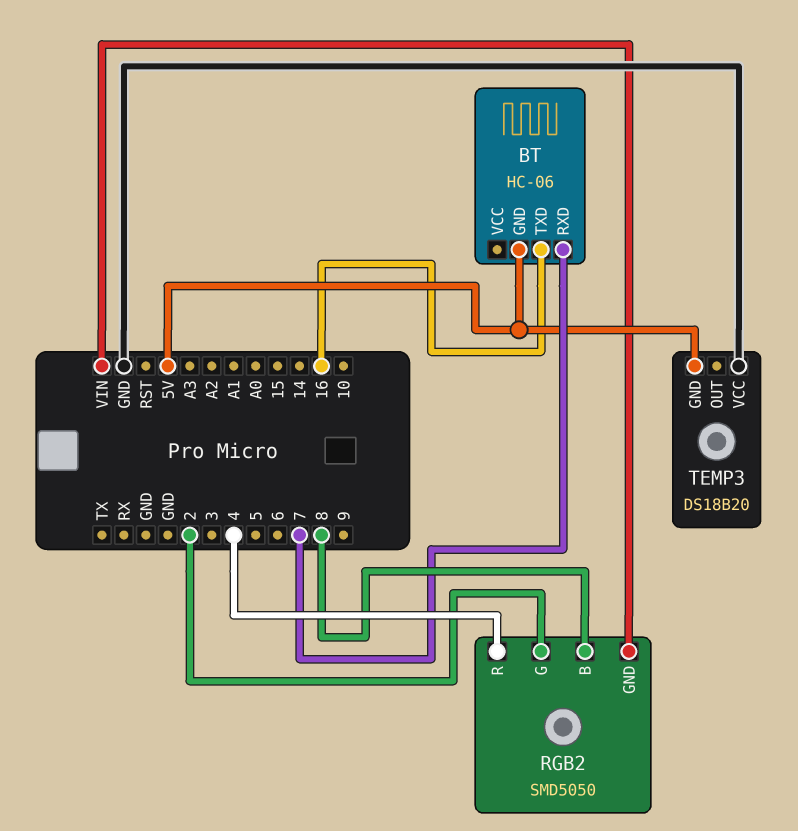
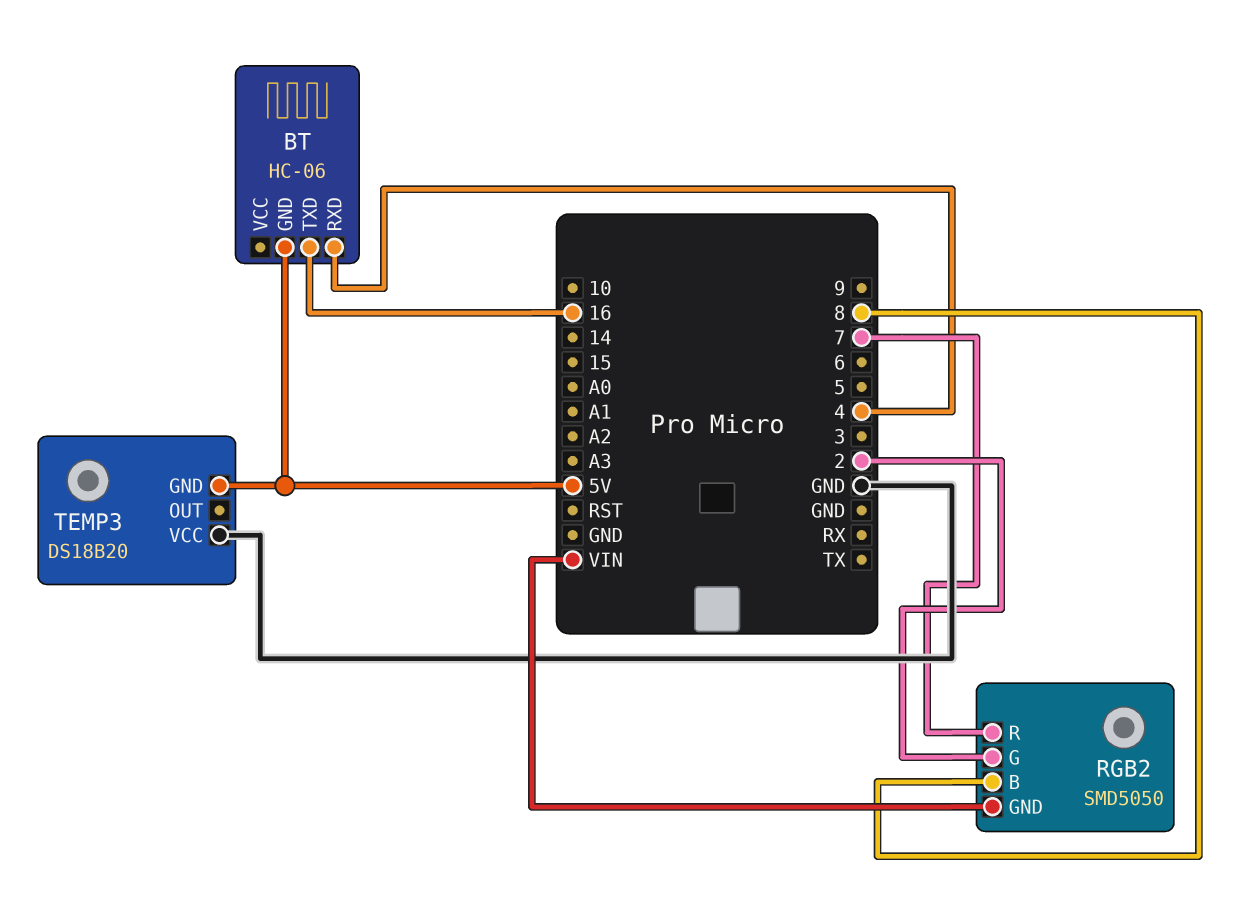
BT pin RXD: 7 -> 4
RGB2 pin R: 4 -> 7

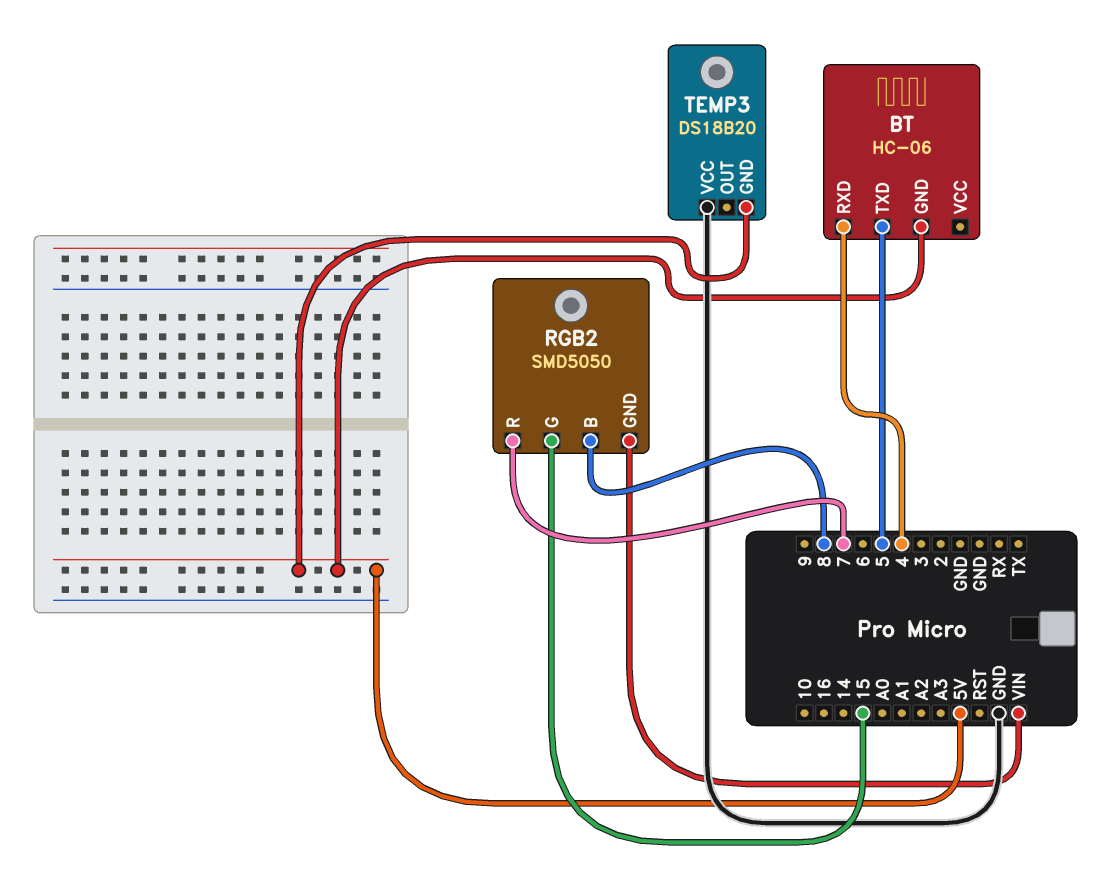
BT pin TXD: 16 -> 5
RGB2 pin G: 2 -> 15

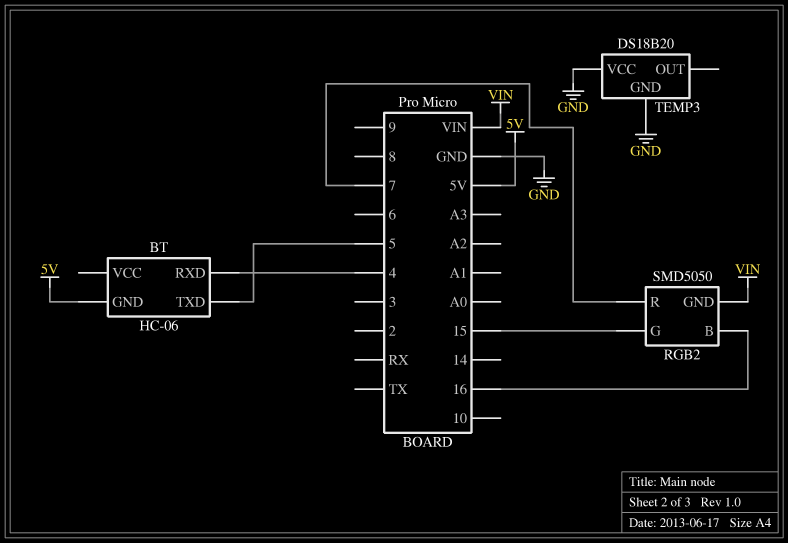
RGB2 pin B: 8 -> 16
TEMP3 pin GND: 5V -> GND

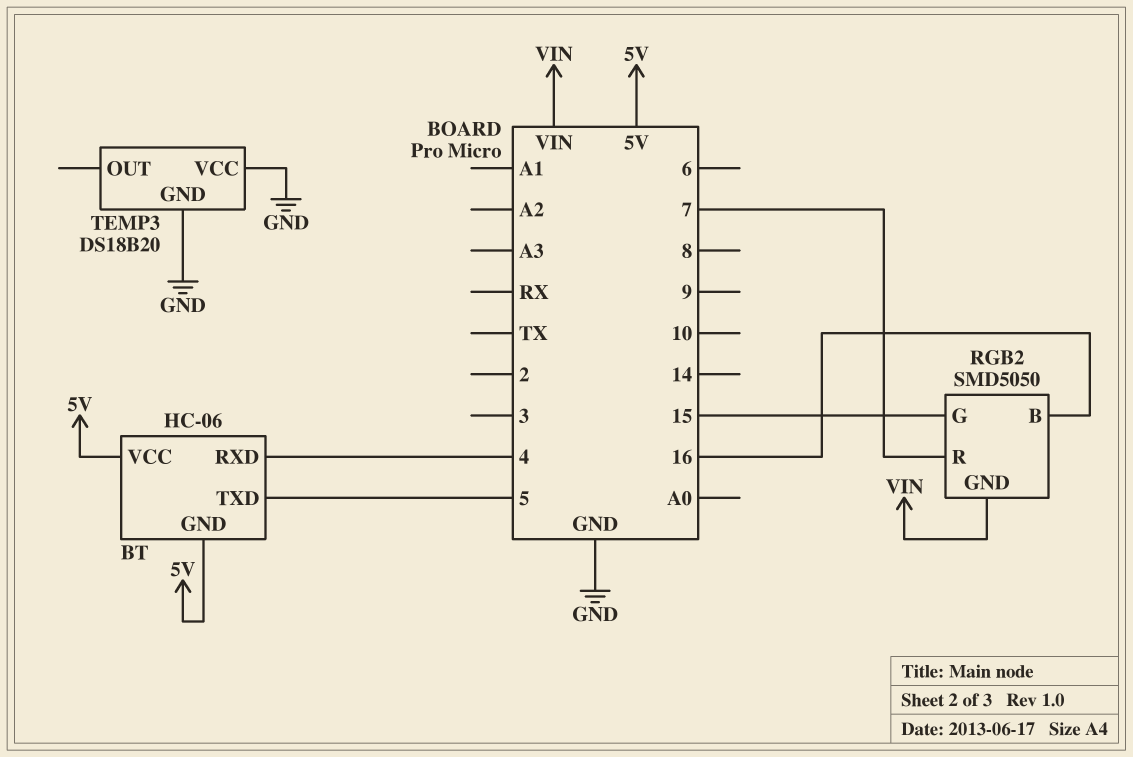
BT pin VCC: none -> 5V

